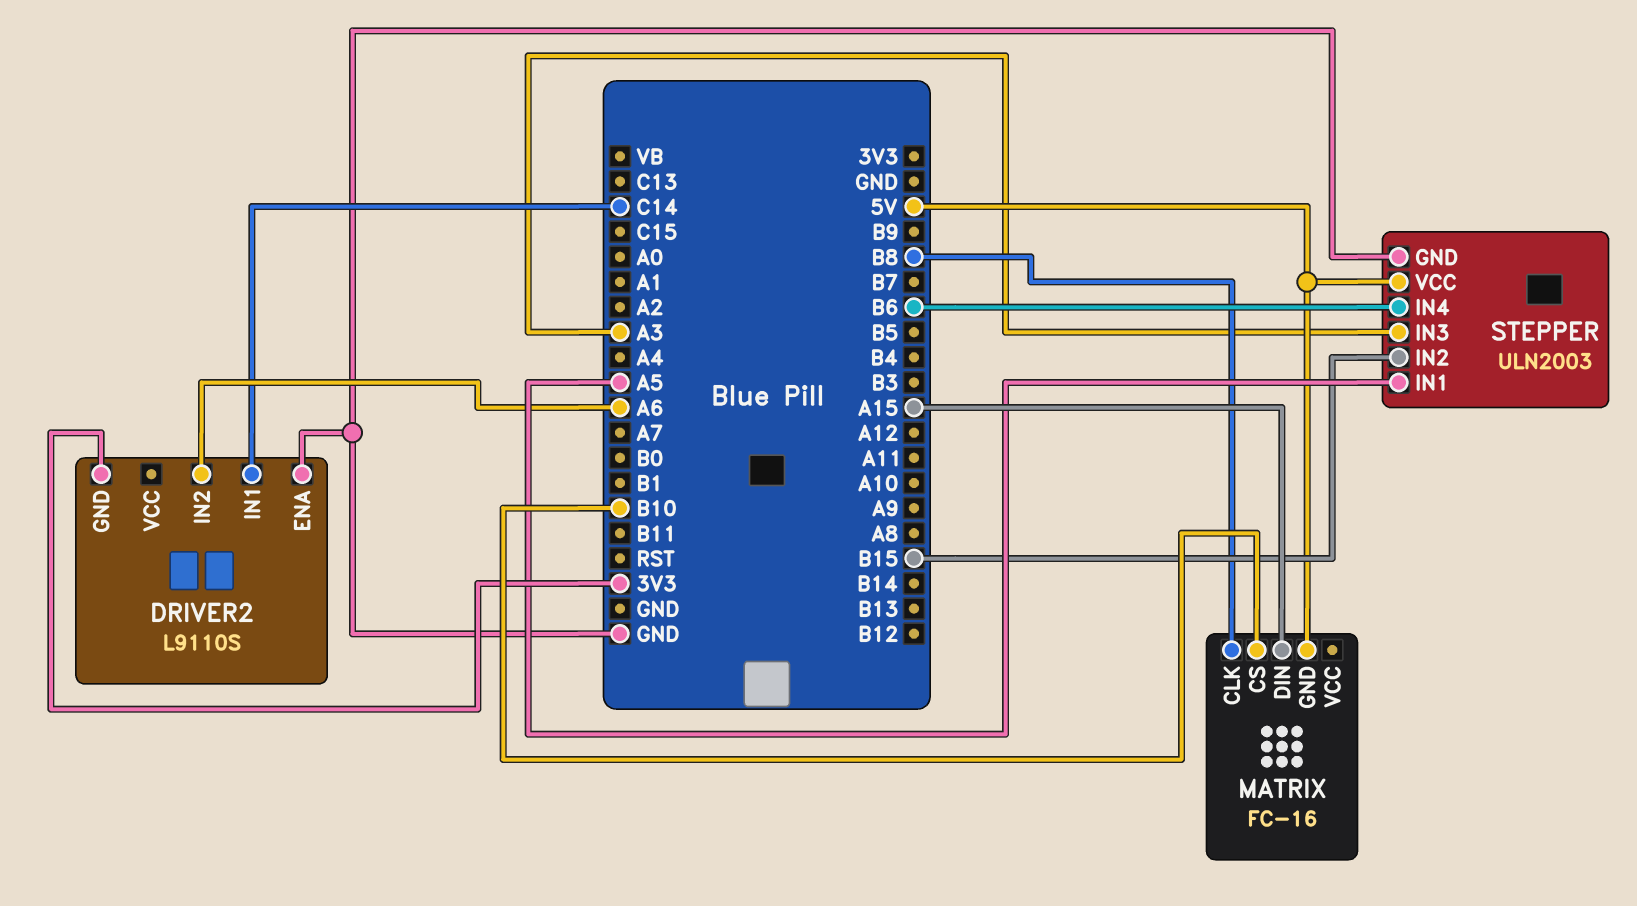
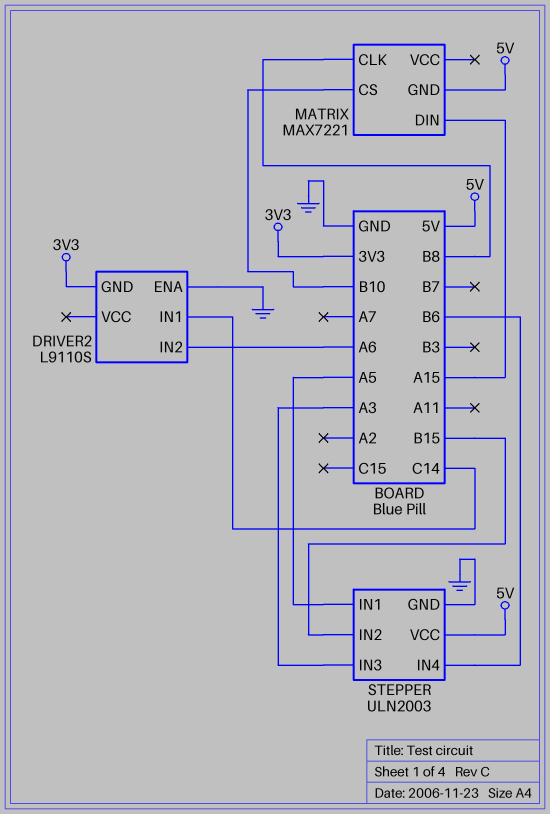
MATRIX: FC-16 -> MAX7221

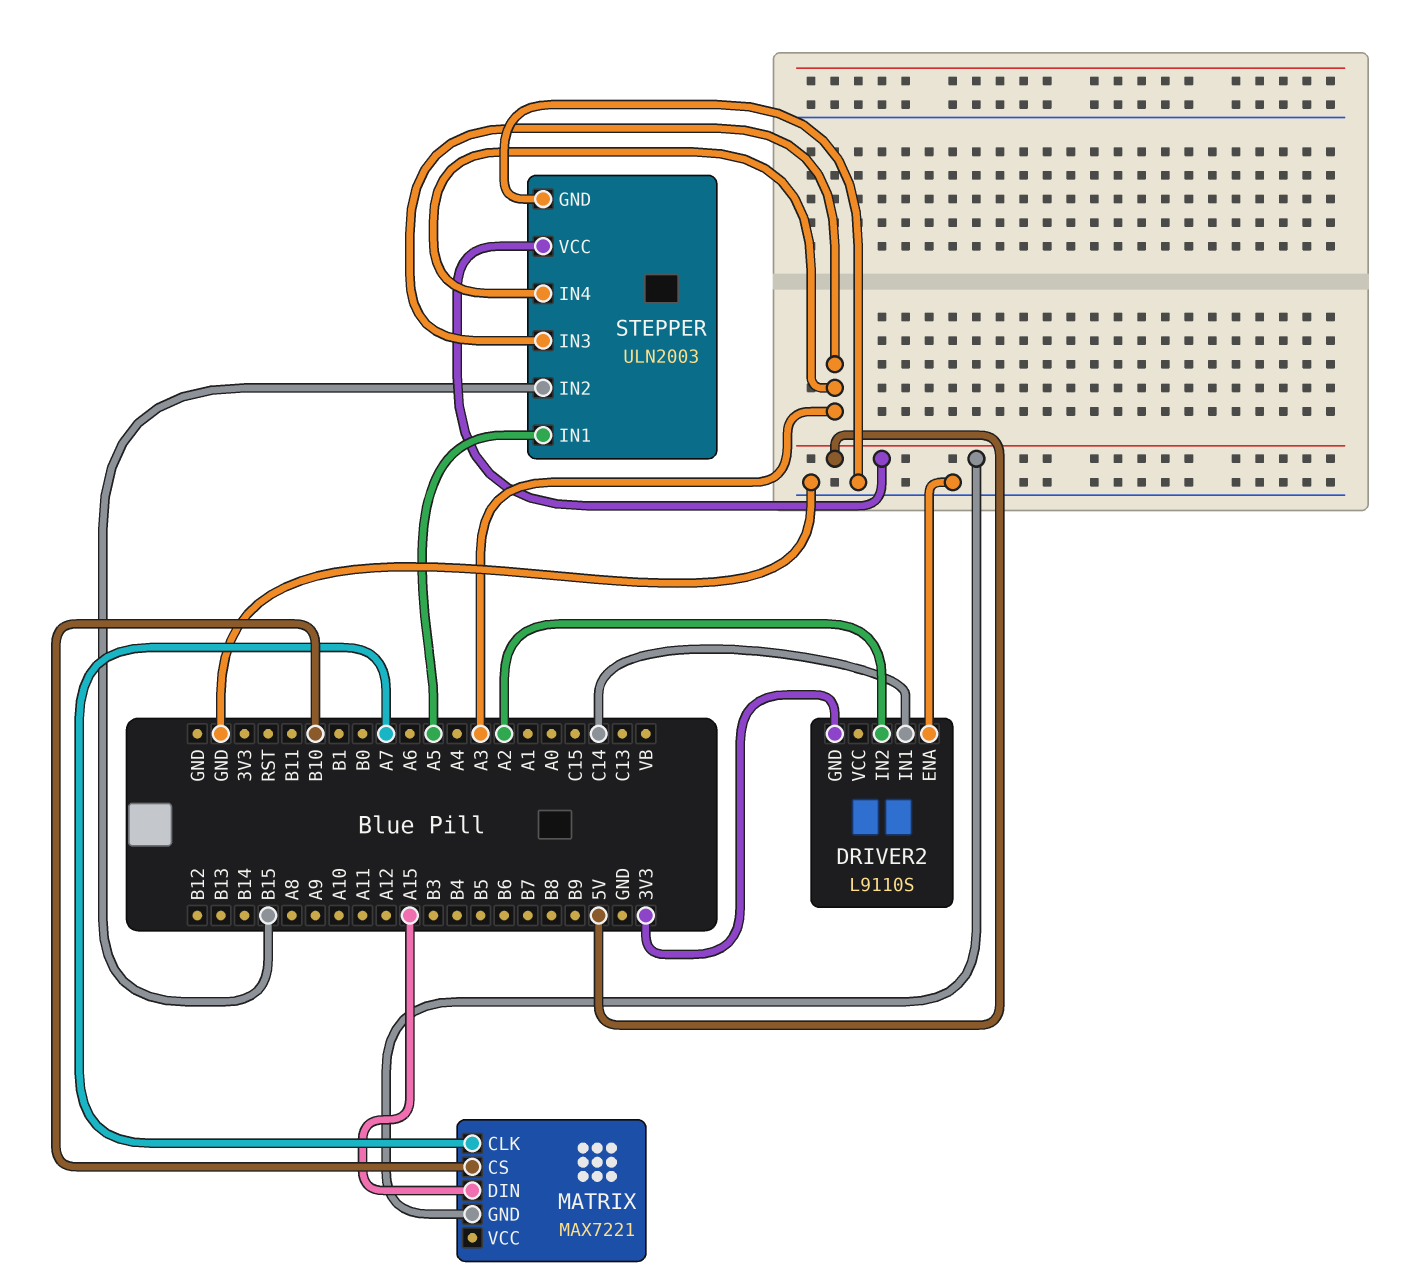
DRIVER2 pin IN2: A6 -> A2
MATRIX pin CLK: B8 -> A7
STEPPER pin IN4: B6 -> A3

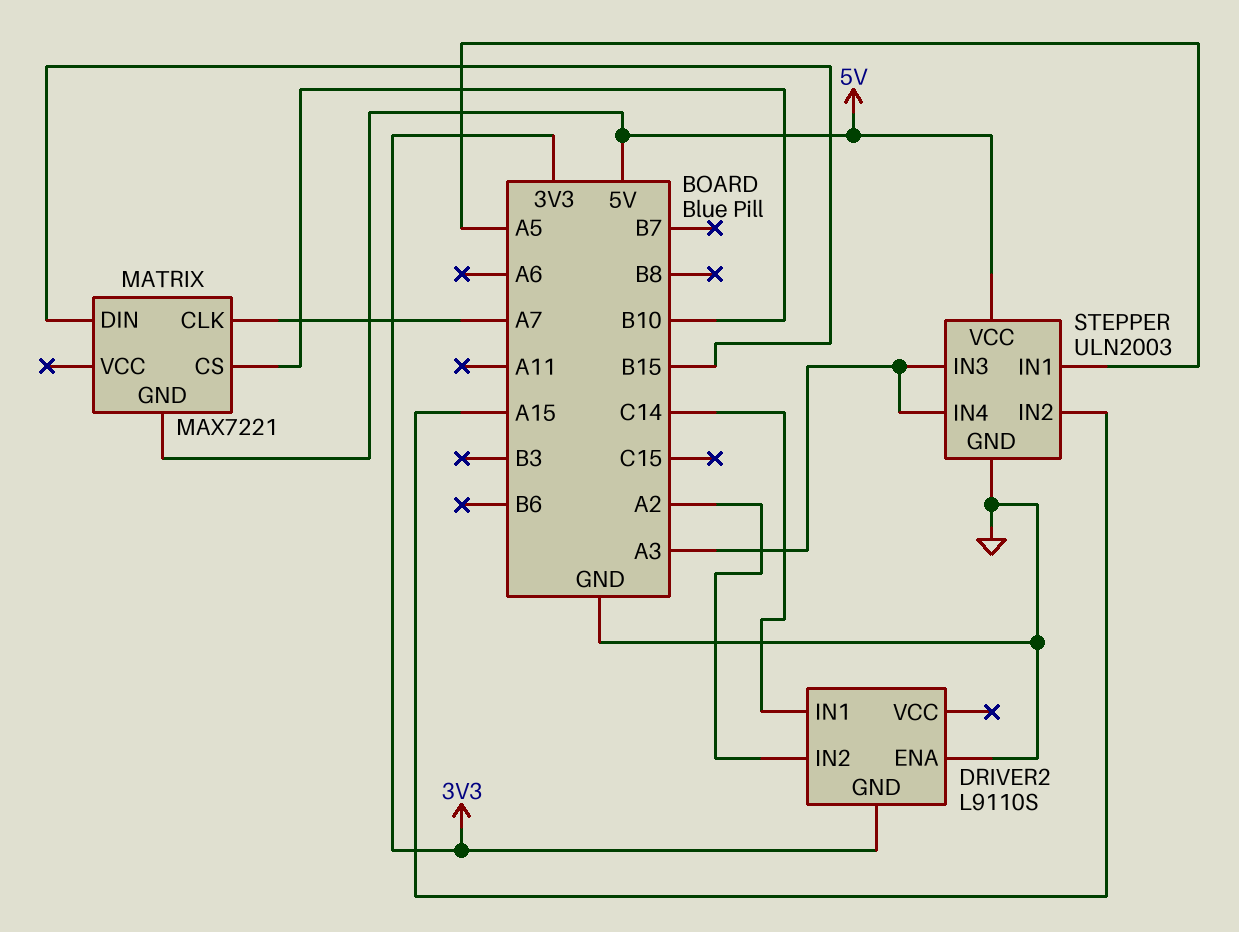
MATRIX pin DIN: A15 -> B15
STEPPER pin IN2: B15 -> A15

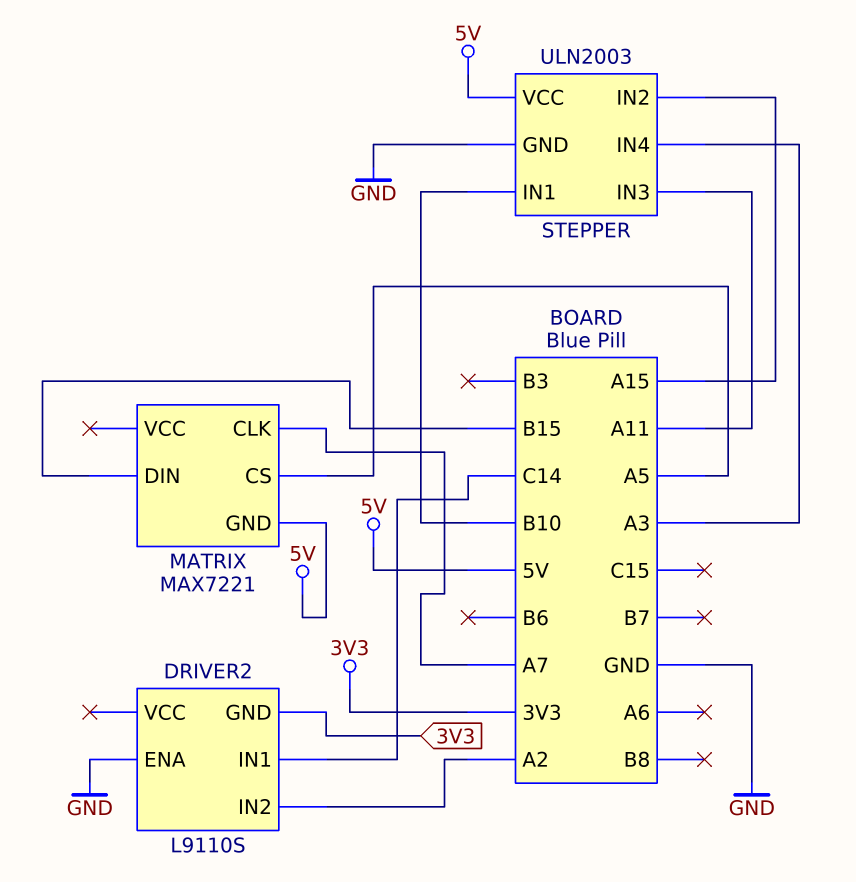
MATRIX pin CS: B10 -> A5
STEPPER pin IN1: A5 -> B10
STEPPER pin IN3: A3 -> A11

